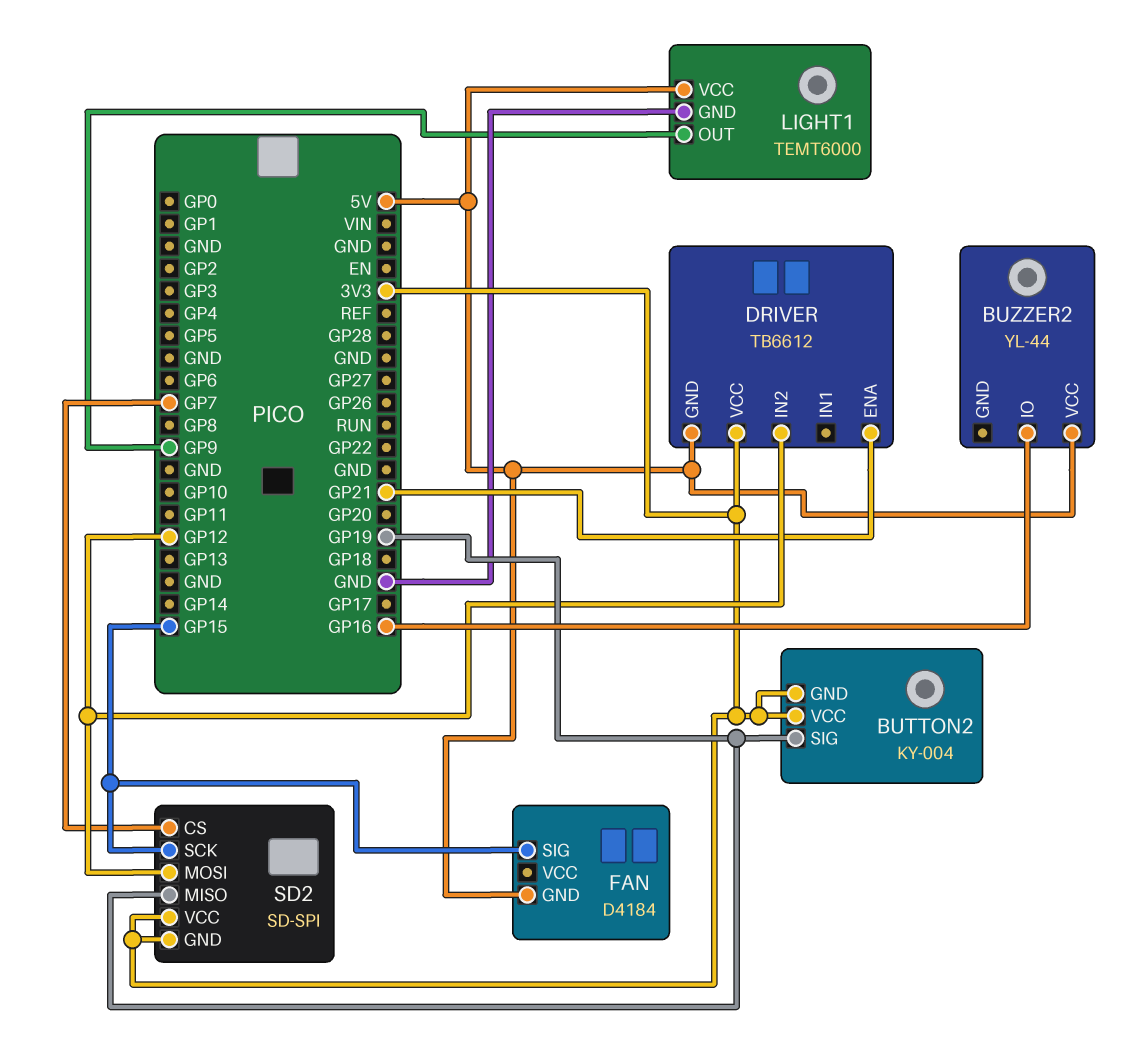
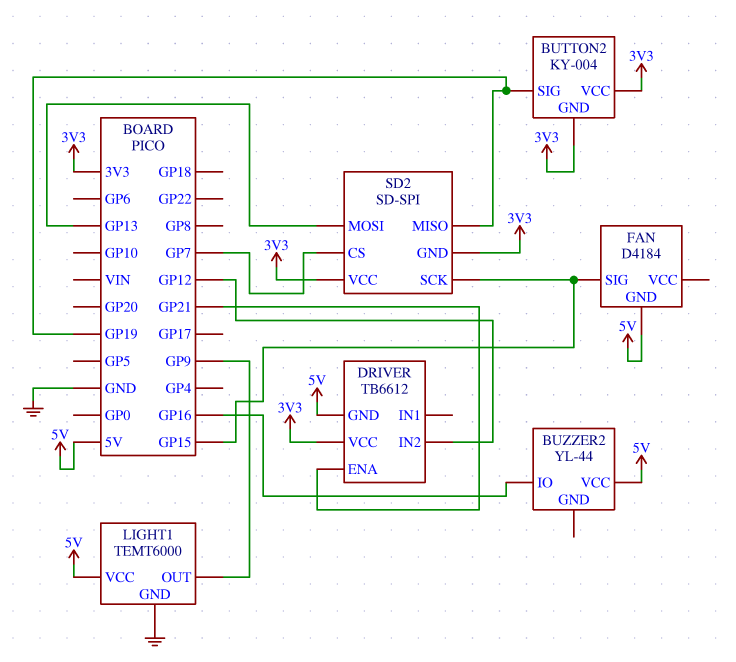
SD2 pin MOSI: GP12 -> GP13

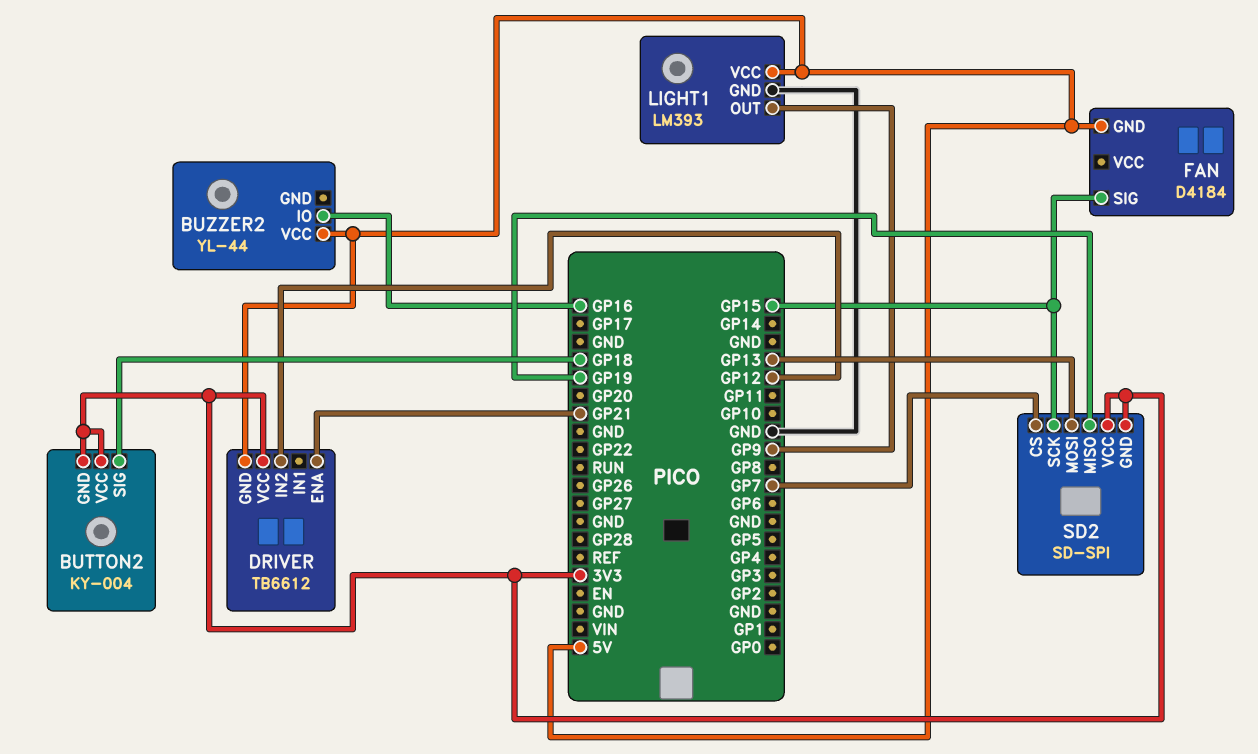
BUTTON2 pin SIG: GP19 -> GP18
LIGHT1: TEMT6000 -> LM393

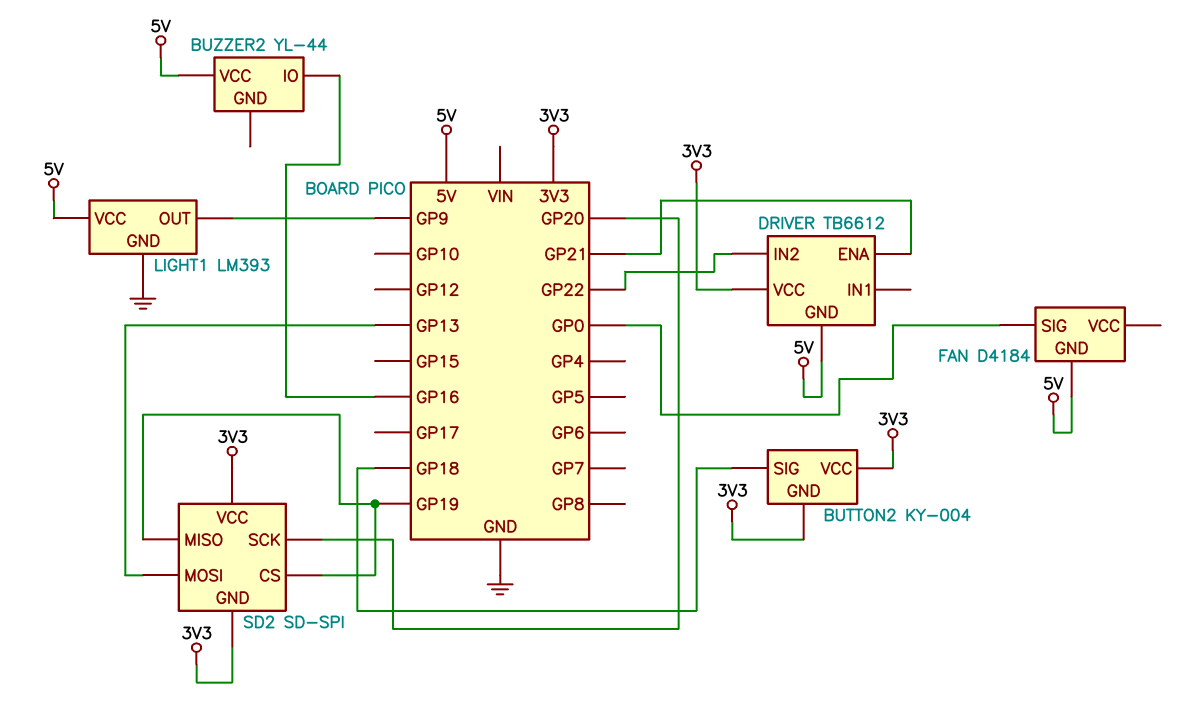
DRIVER pin IN2: GP12 -> GP22
FAN pin SIG: GP15 -> GP0
SD2 pin CS: GP7 -> GP19
SD2 pin SCK: GP15 -> GP20

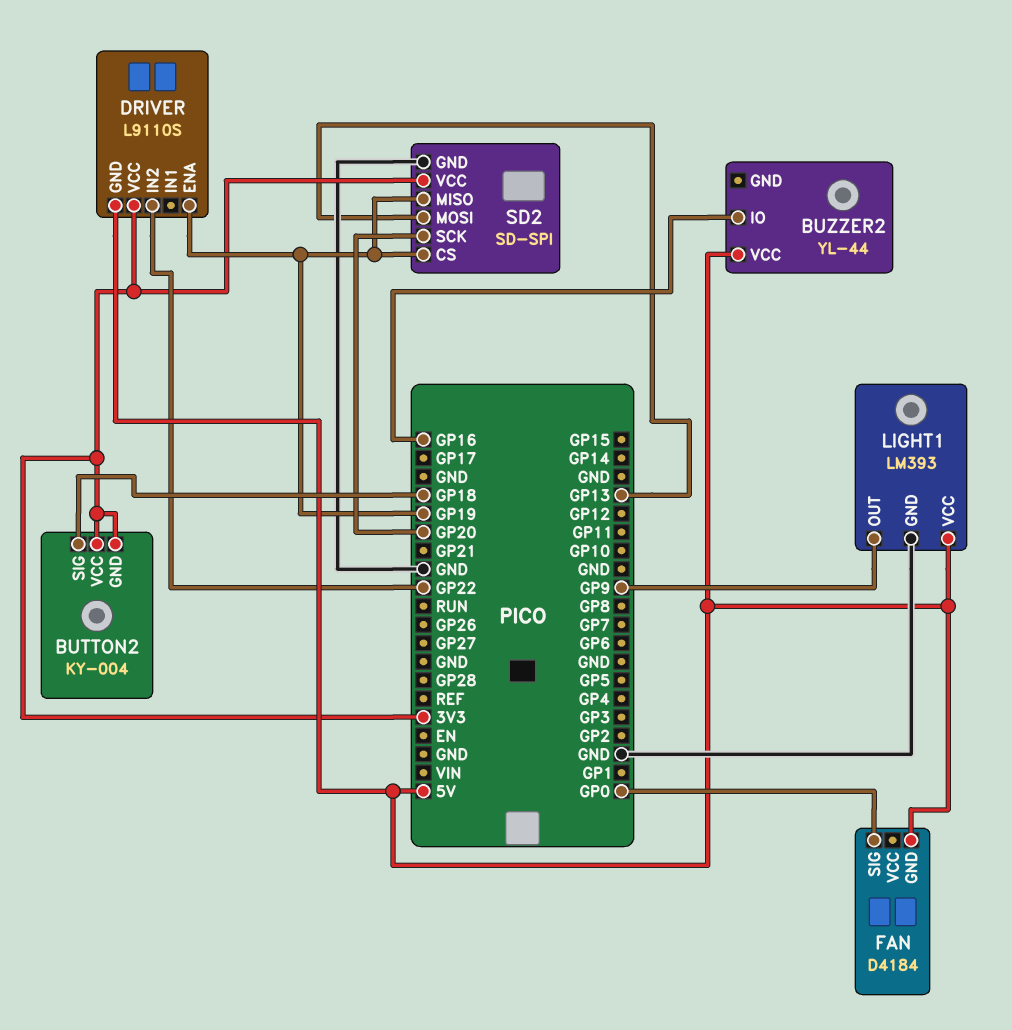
DRIVER: TB6612 -> L9110S
DRIVER pin ENA: GP21 -> GP19
SD2 pin GND: 3V3 -> GND

